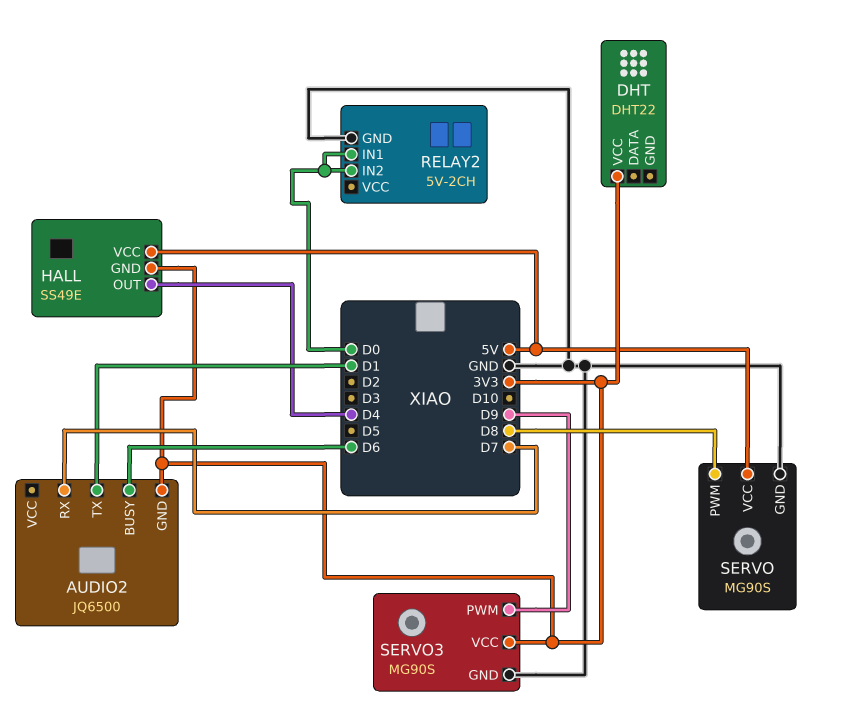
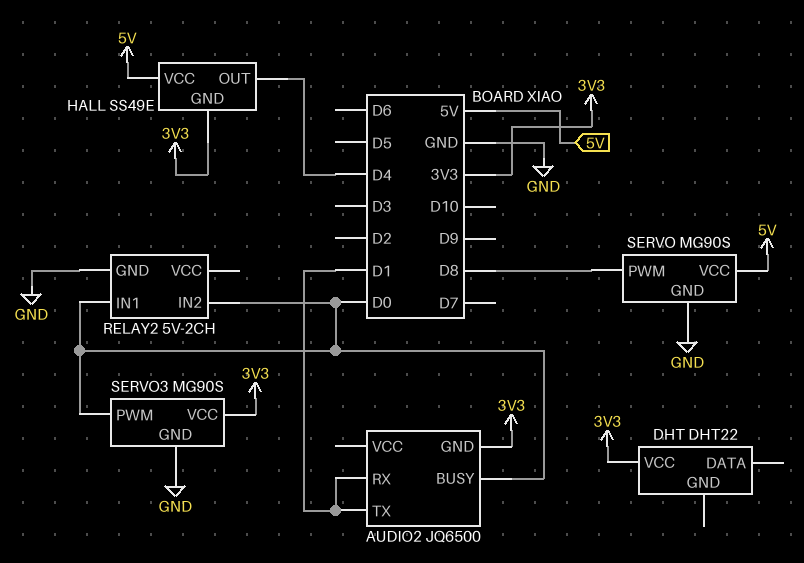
AUDIO2 pin BUSY: D6 -> D0
AUDIO2 pin RX: D7 -> D1
SERVO3 pin PWM: D9 -> D0

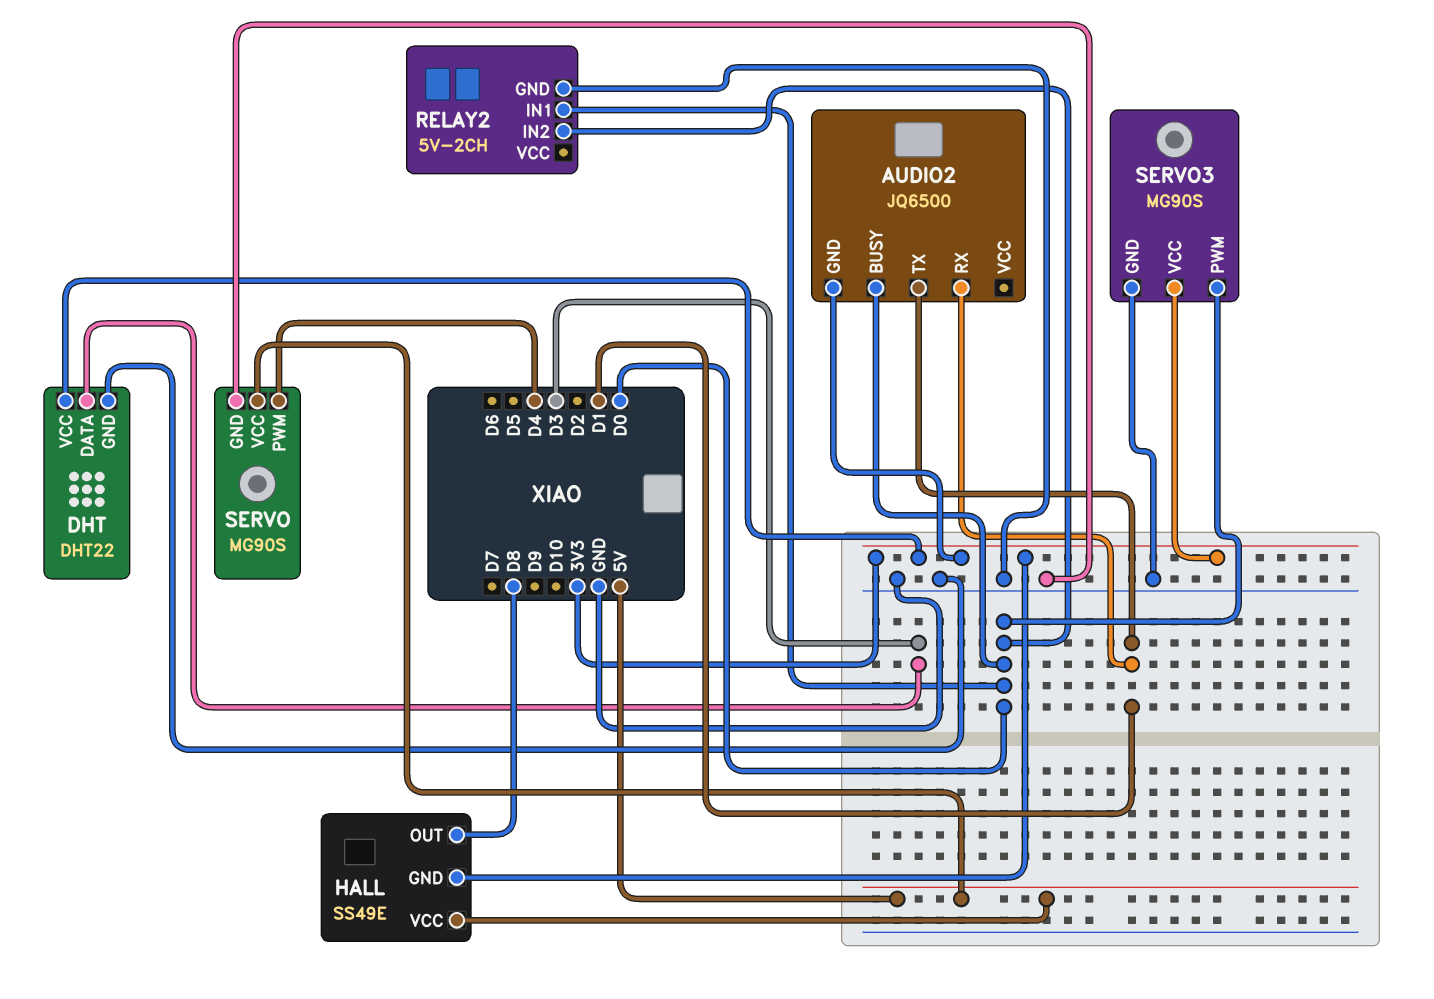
DHT pin DATA: none -> D3
DHT pin GND: none -> GND
HALL pin OUT: D4 -> D8
SERVO pin PWM: D8 -> D4

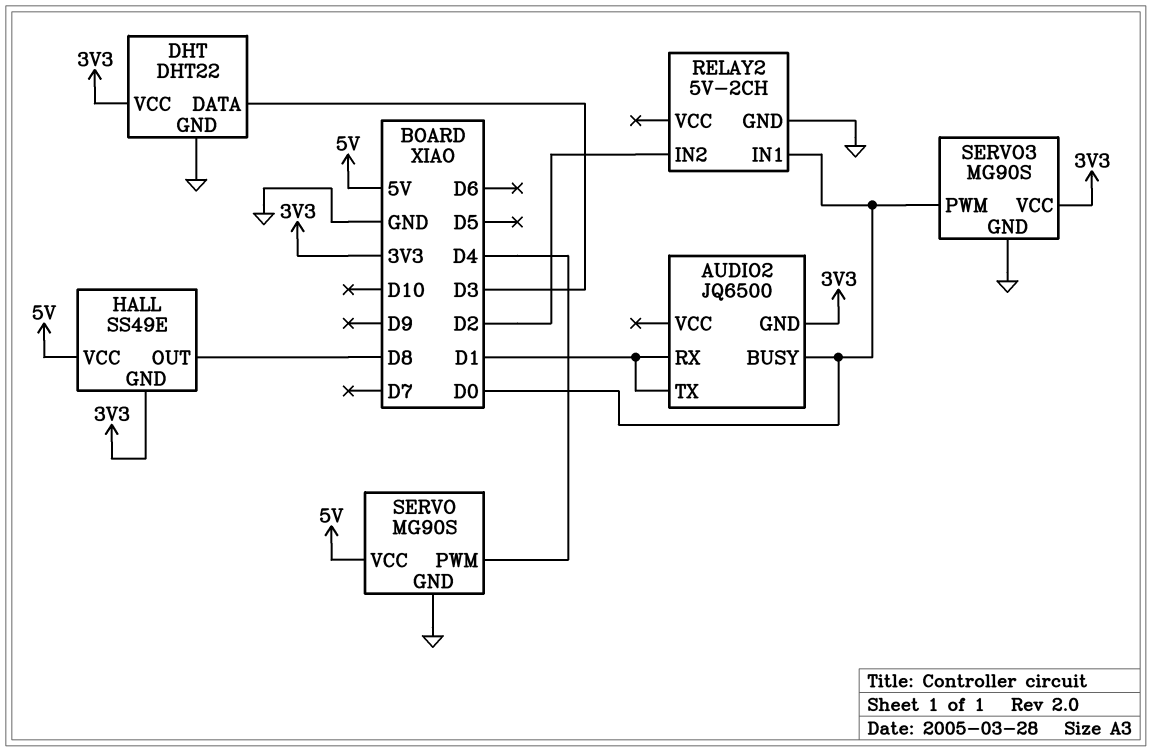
RELAY2 pin IN2: D0 -> D2

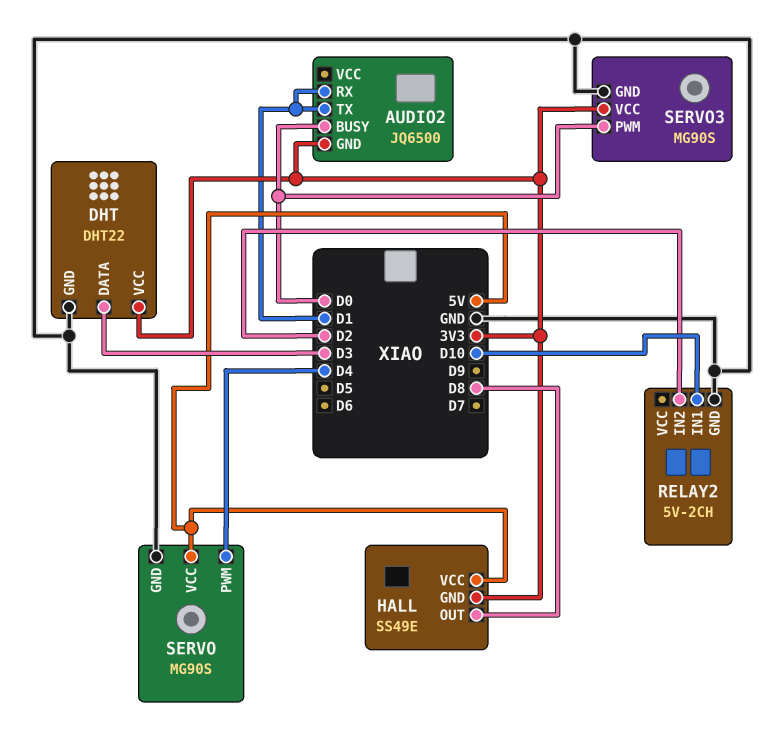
RELAY2 pin IN1: D0 -> D10

